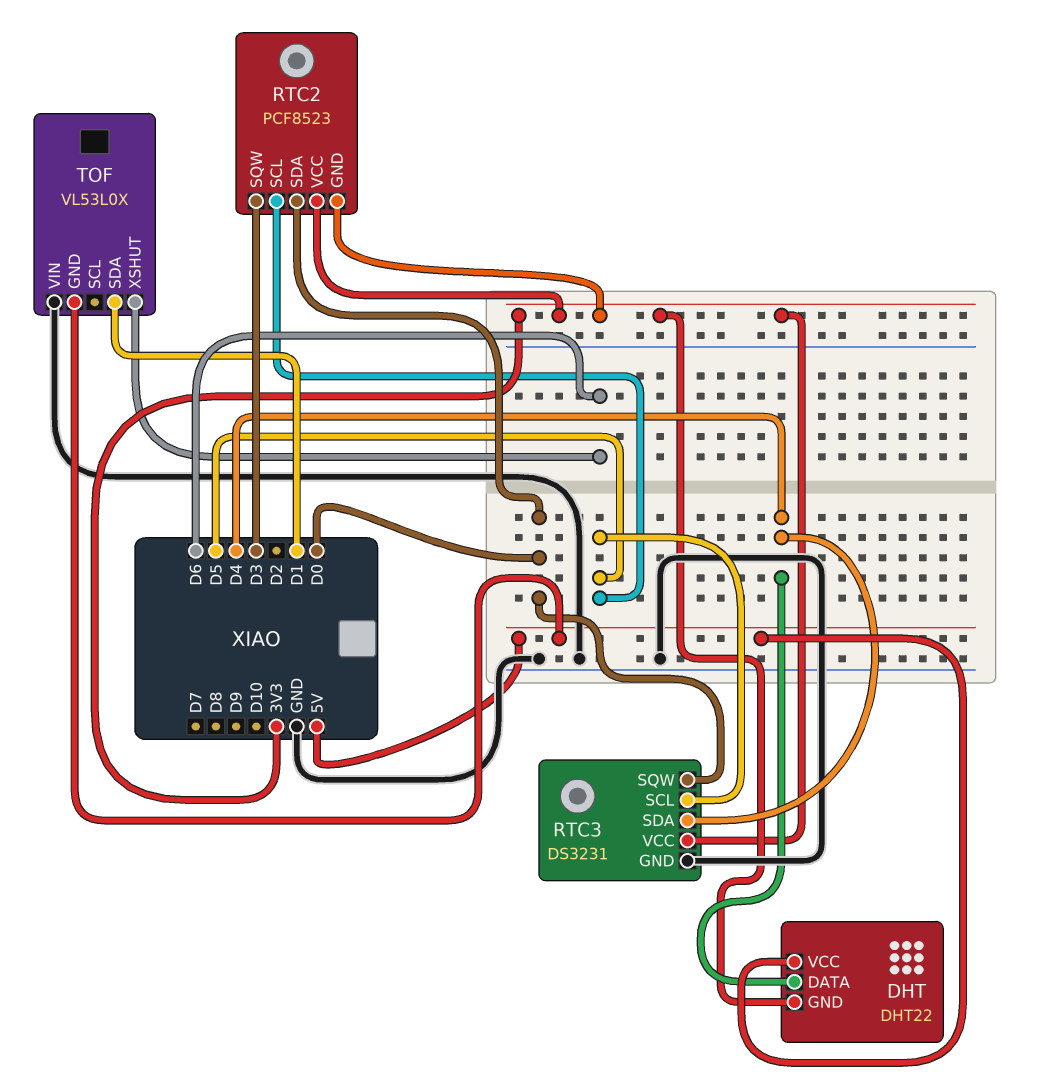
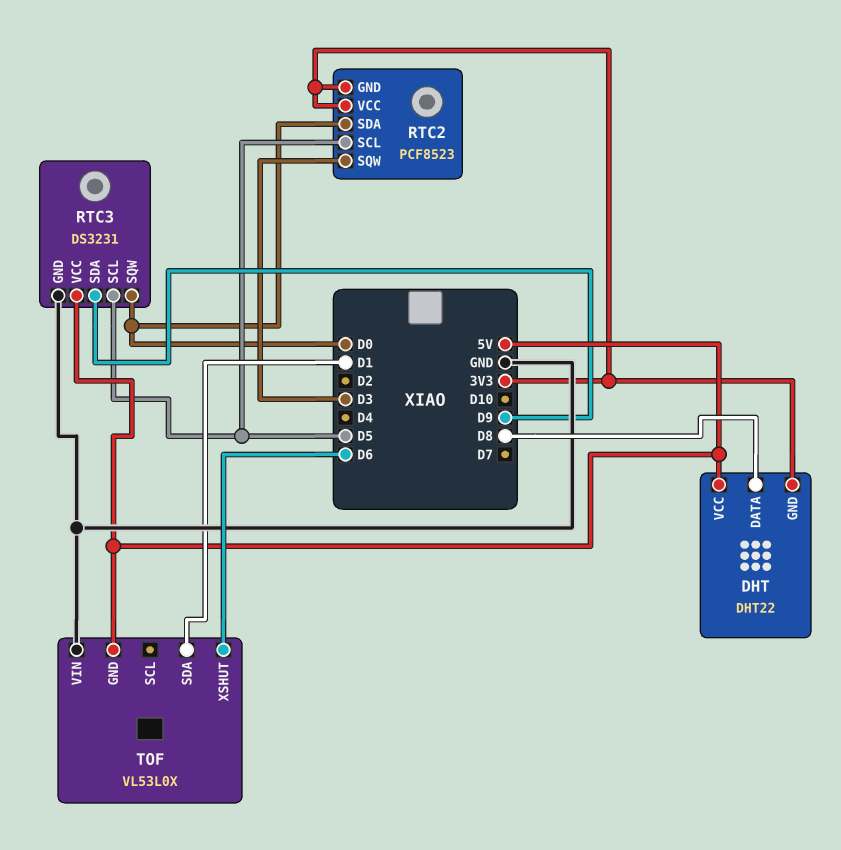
DHT pin DATA: D4 -> D8
RTC3 pin SDA: D4 -> D9
RTC3 pin VCC: 3V3 -> 5V

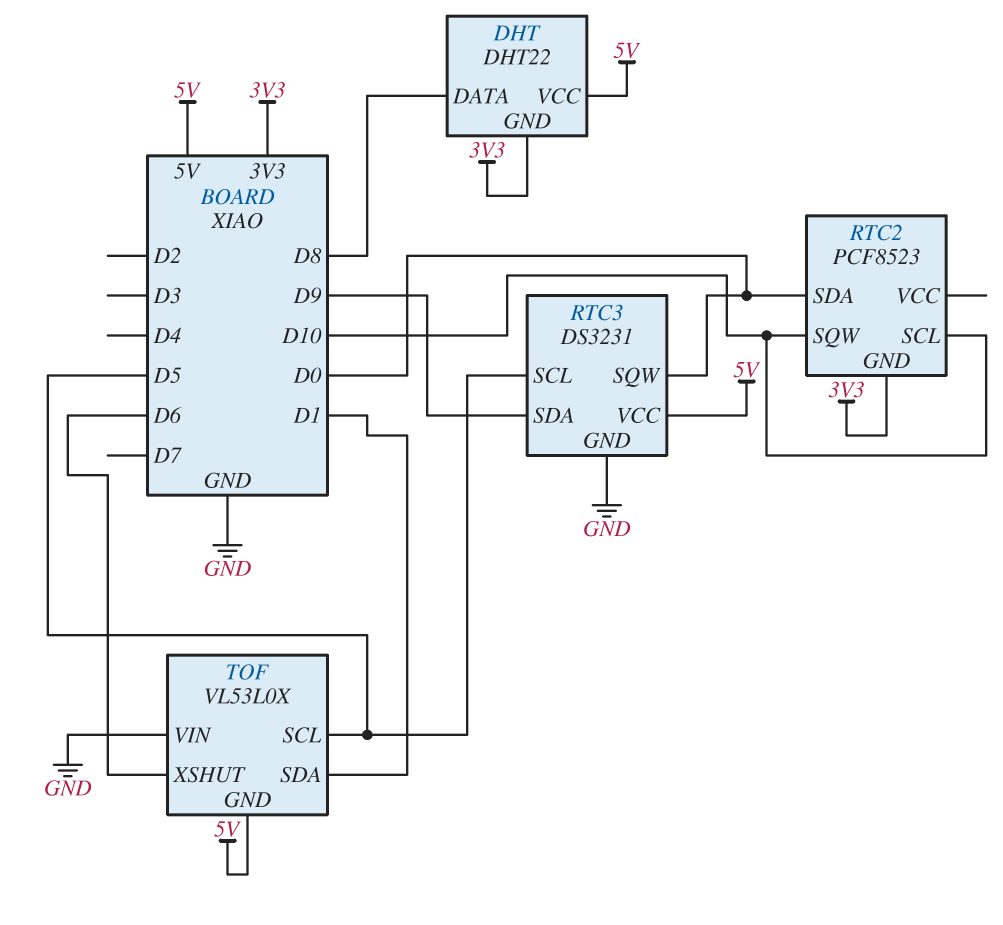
RTC2 pin SCL: D5 -> D10
RTC2 pin SQW: D3 -> D10
RTC2 pin VCC: 3V3 -> none
TOF pin SCL: none -> D5

